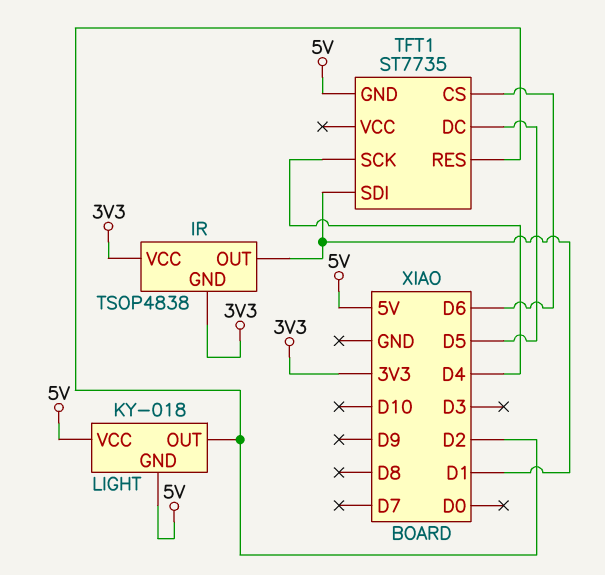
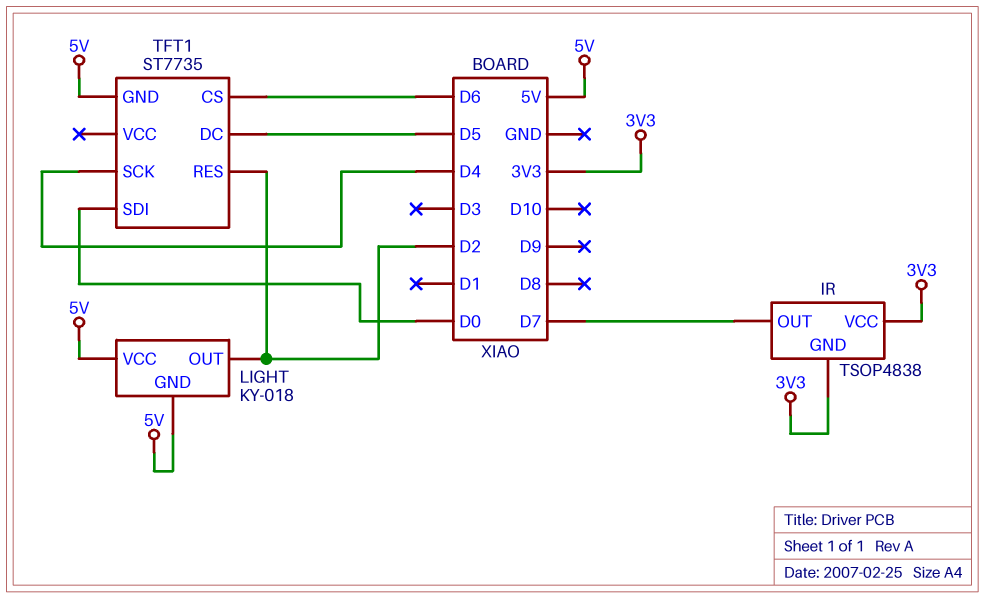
IR pin OUT: D1 -> D7
TFT1 pin SDI: D1 -> D0

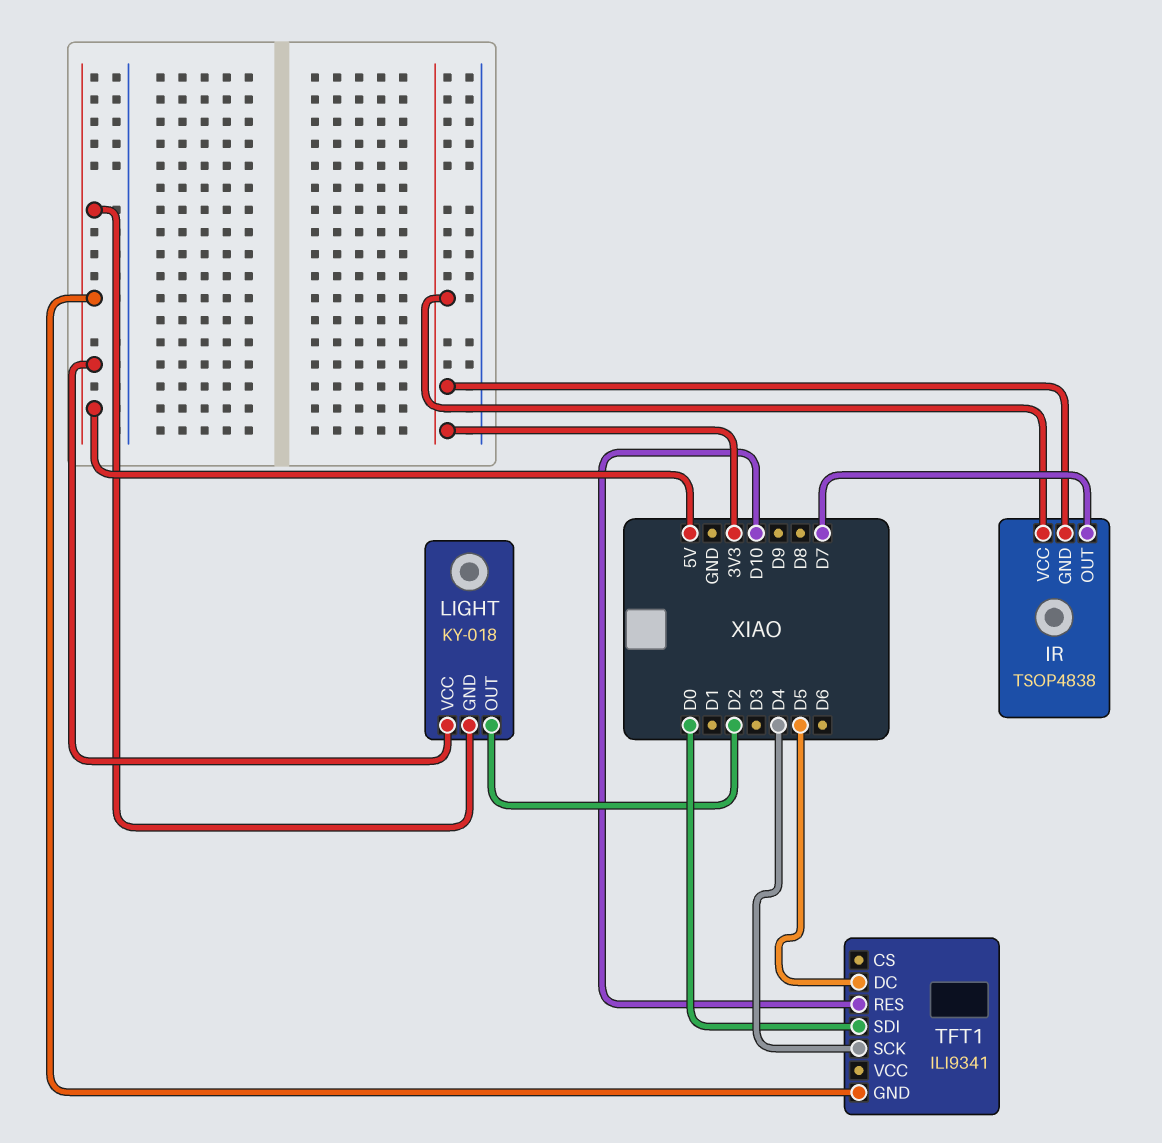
TFT1: ST7735 -> ILI9341
TFT1 pin CS: D6 -> none
TFT1 pin RES: D2 -> D10

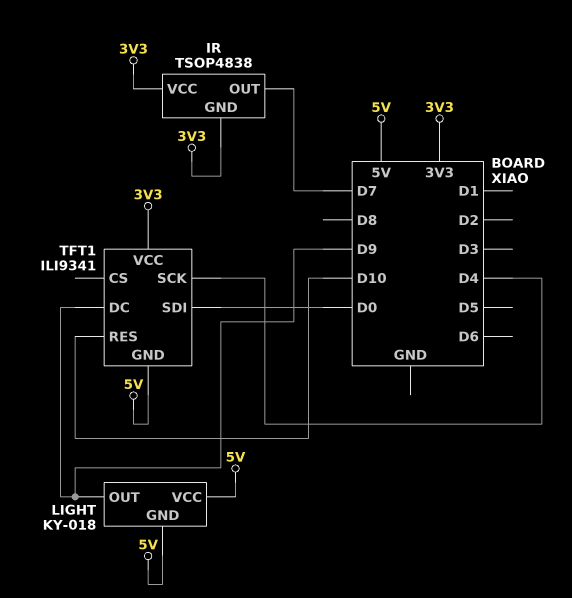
LIGHT pin OUT: D2 -> D9
TFT1 pin DC: D5 -> D9
TFT1 pin VCC: none -> 3V3

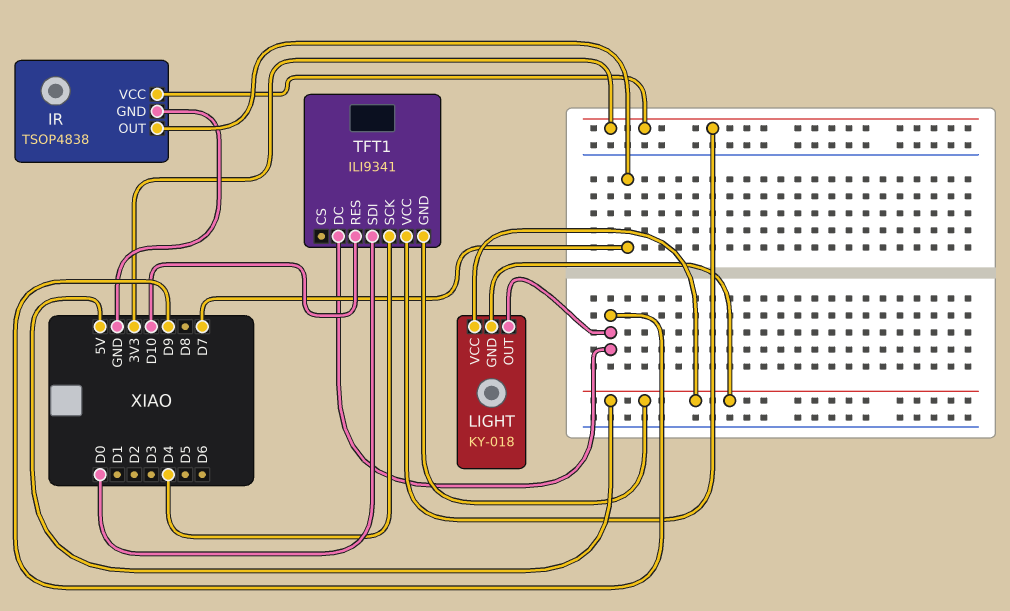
IR pin GND: 3V3 -> GND

